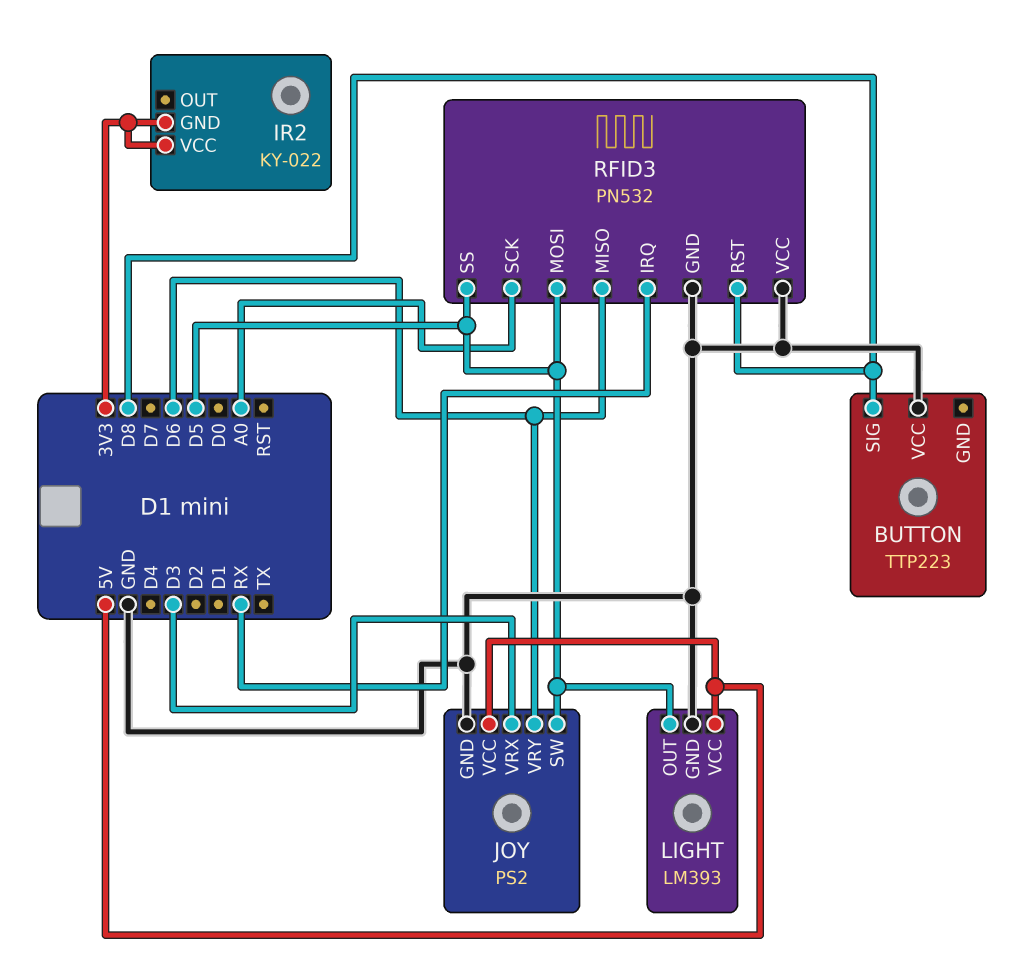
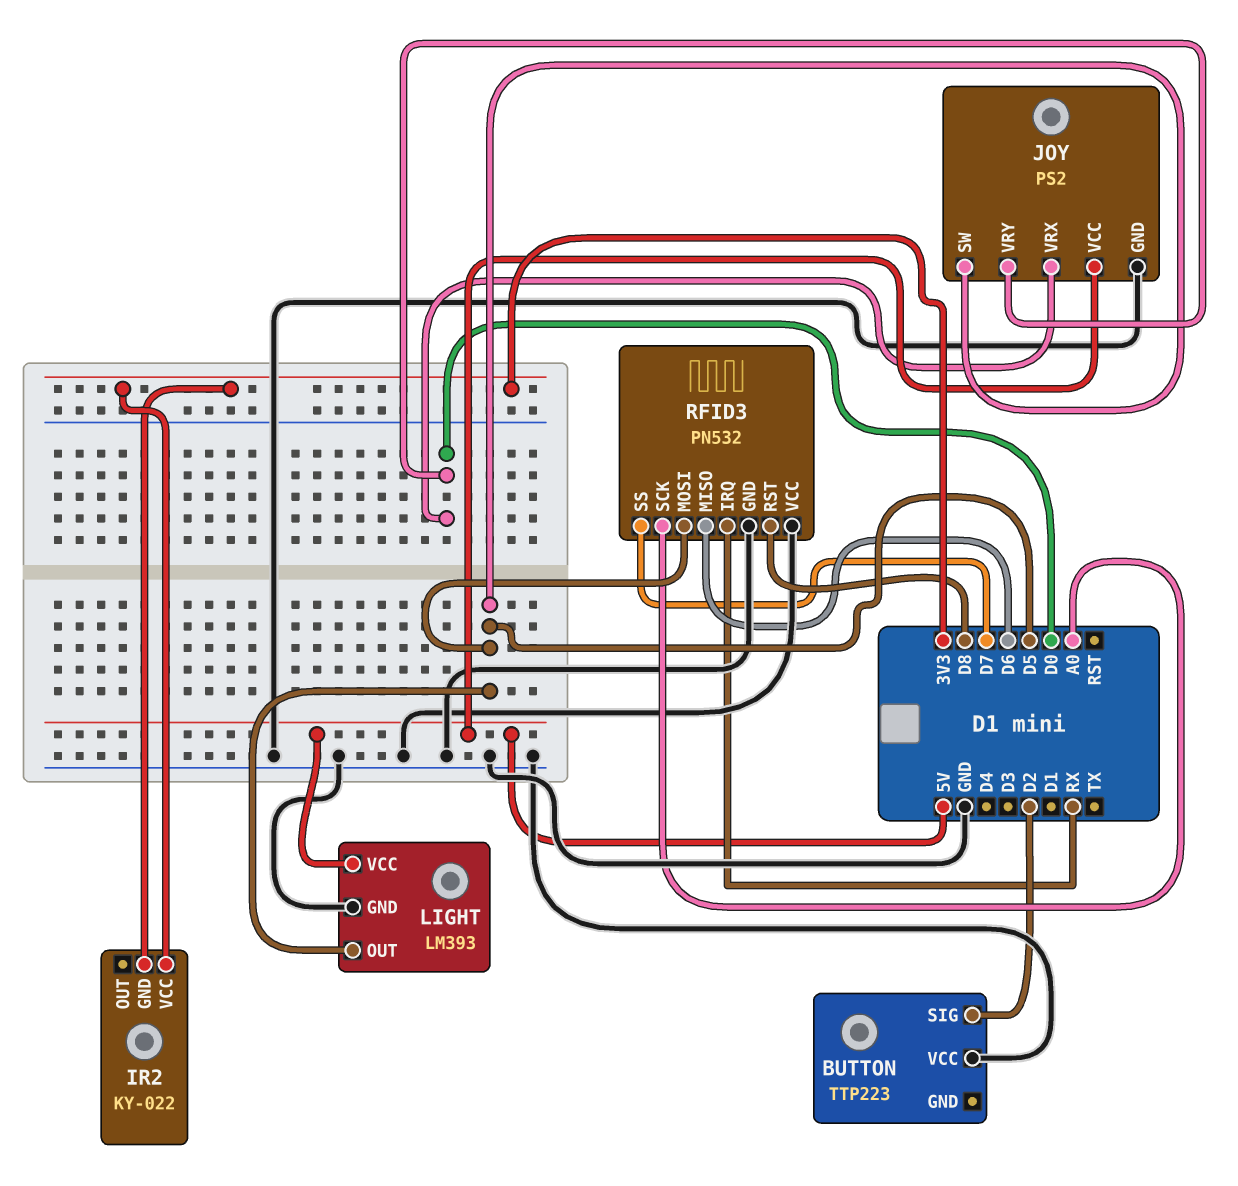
BUTTON pin SIG: D8 -> D2
JOY pin VRX: D3 -> D0
JOY pin VRY: D6 -> D0
RFID3 pin SS: D5 -> D7

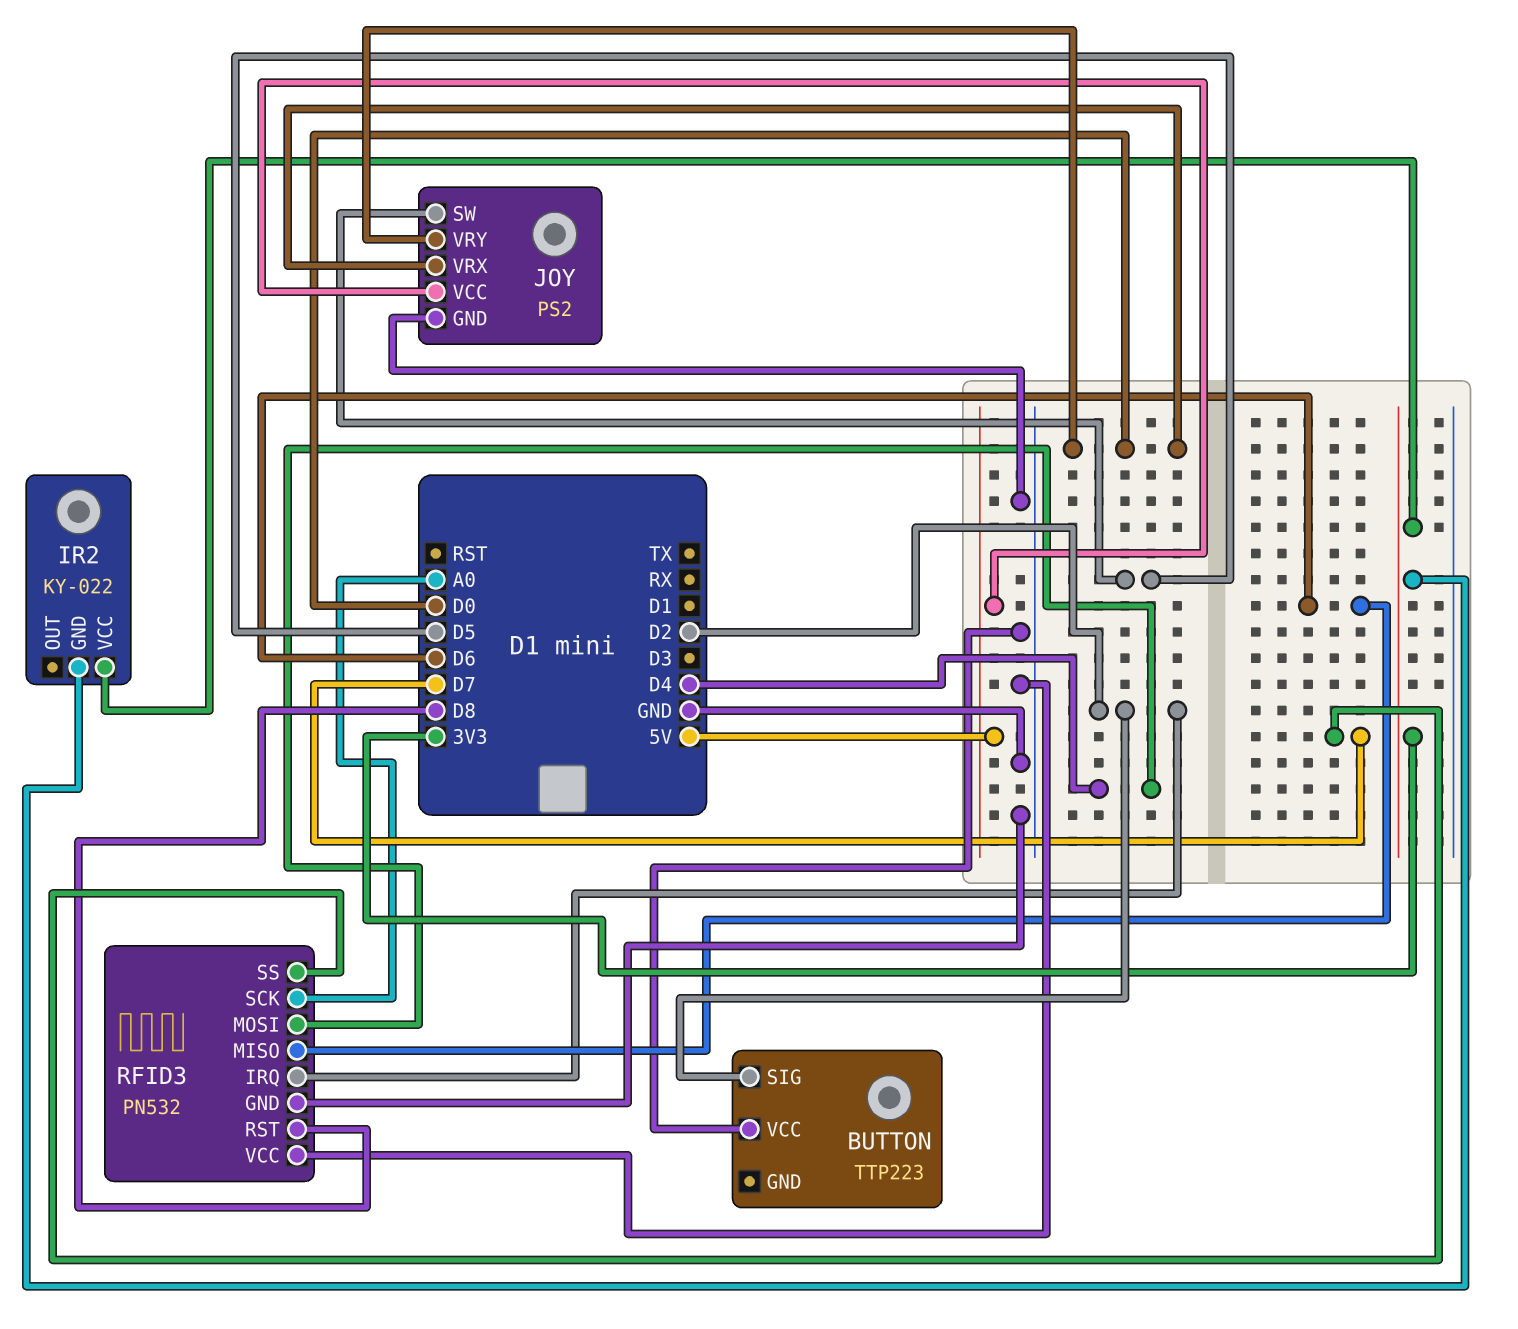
LIGHT: LM393 -> none
LIGHT pin GND: GND -> none
LIGHT pin OUT: D5 -> none
LIGHT pin VCC: 5V -> none
RFID3 pin IRQ: RX -> D2
RFID3 pin MOSI: D5 -> D4

